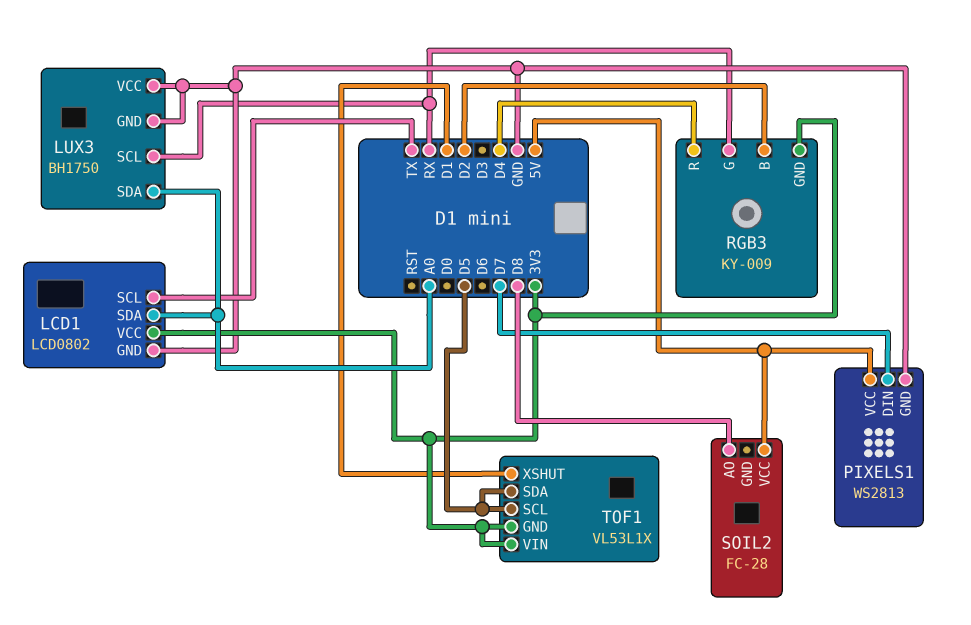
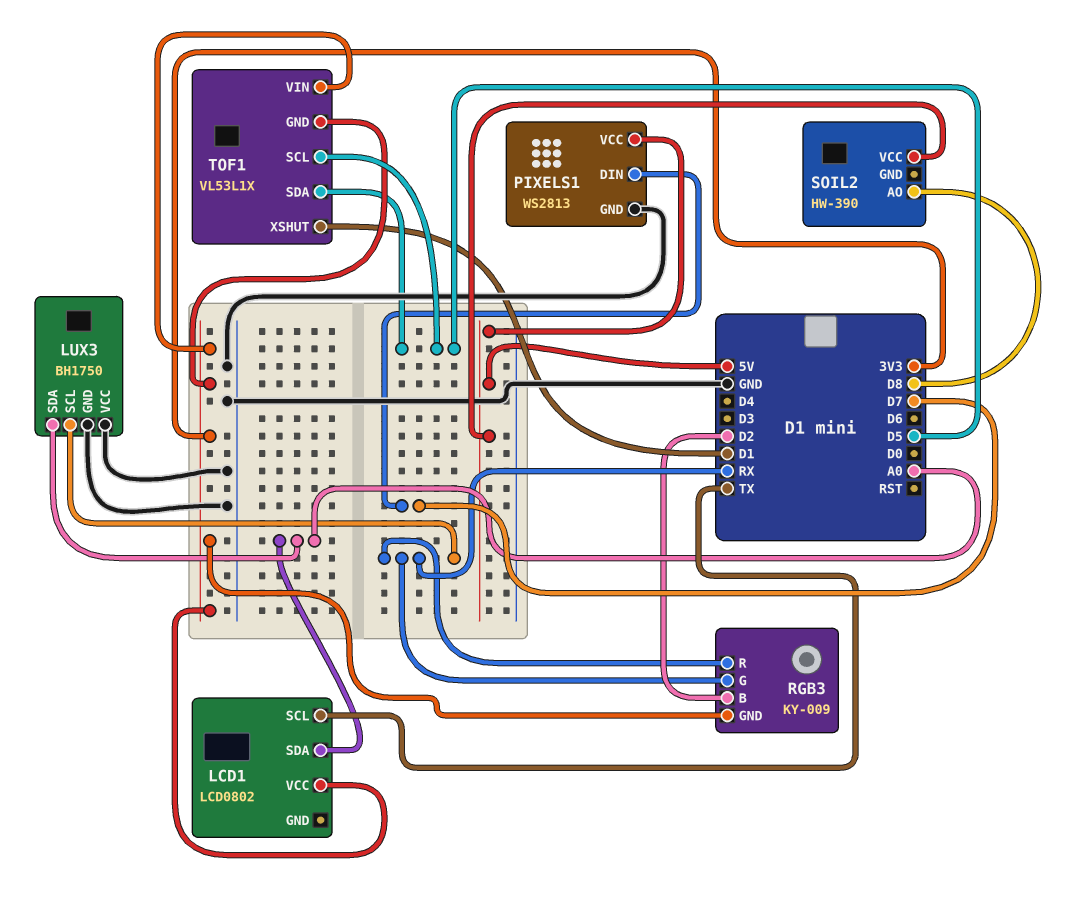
LCD1 pin GND: GND -> none
RGB3 pin R: D4 -> RX
SOIL2: FC-28 -> HW-390

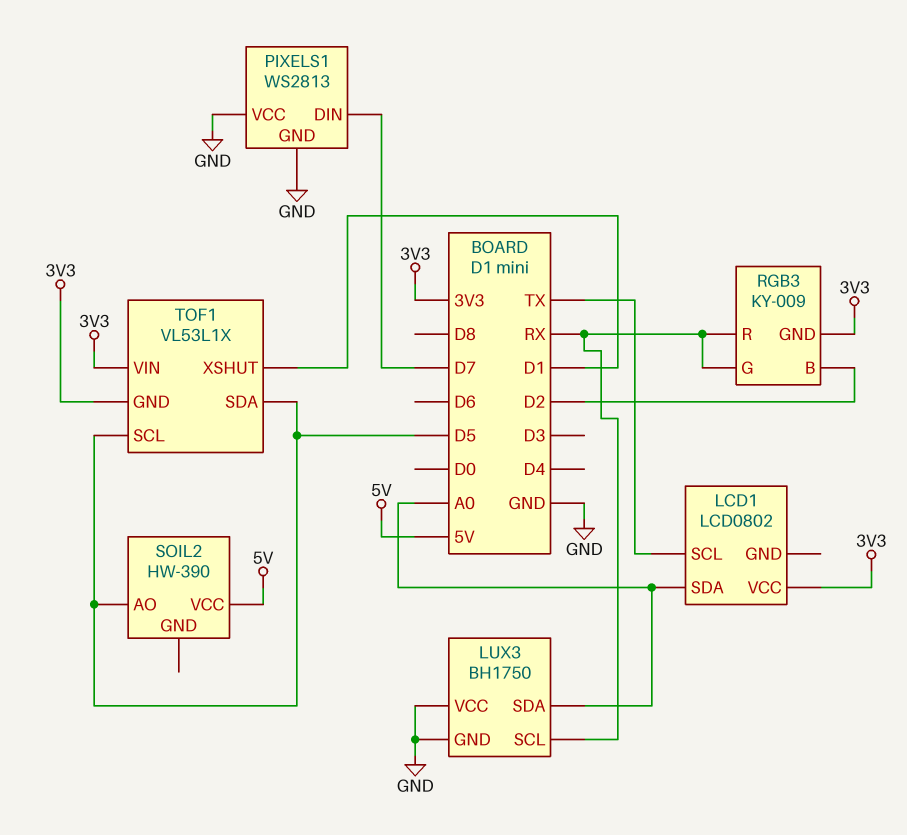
PIXELS1 pin VCC: 5V -> GND
SOIL2 pin AO: D8 -> D5

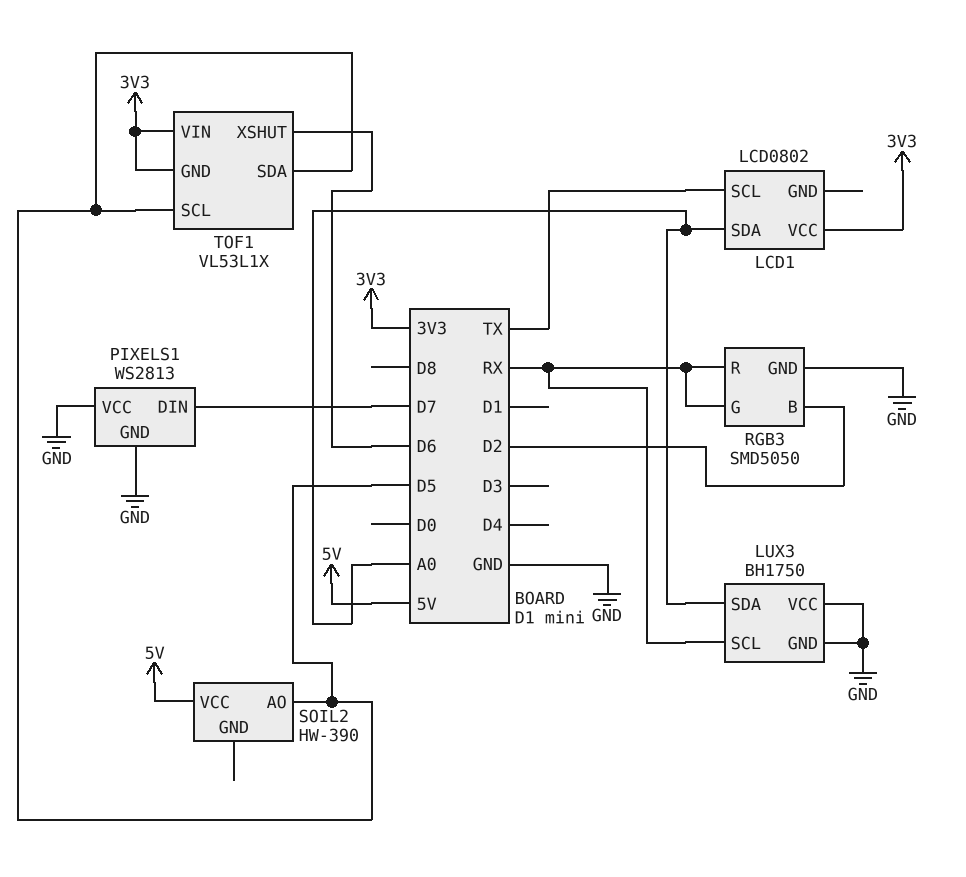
RGB3: KY-009 -> SMD5050
RGB3 pin GND: 3V3 -> GND
TOF1 pin XSHUT: D1 -> D6

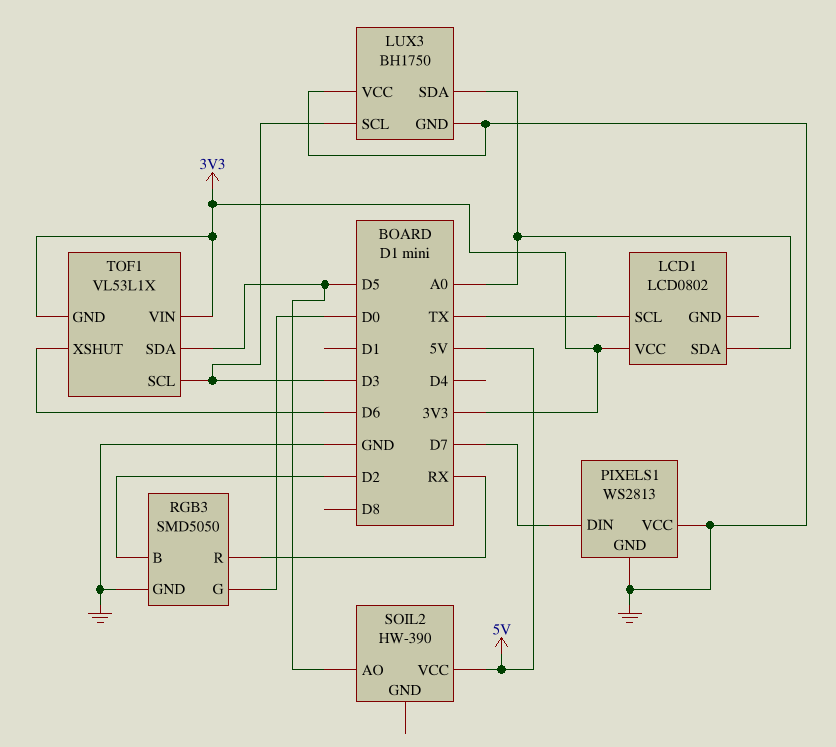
LUX3 pin SCL: RX -> D3
RGB3 pin G: RX -> D0
TOF1 pin SCL: D5 -> D3

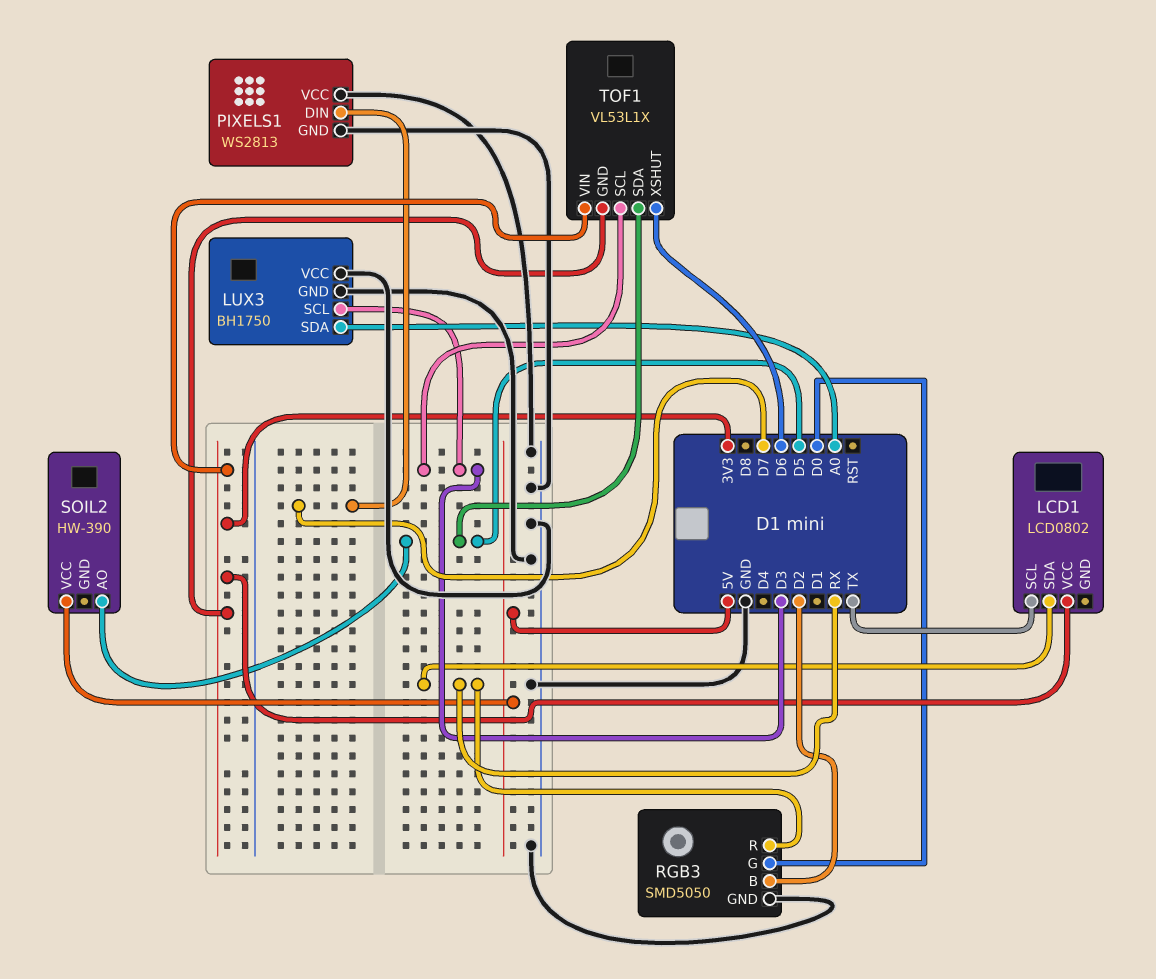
LCD1 pin SDA: A0 -> RX

